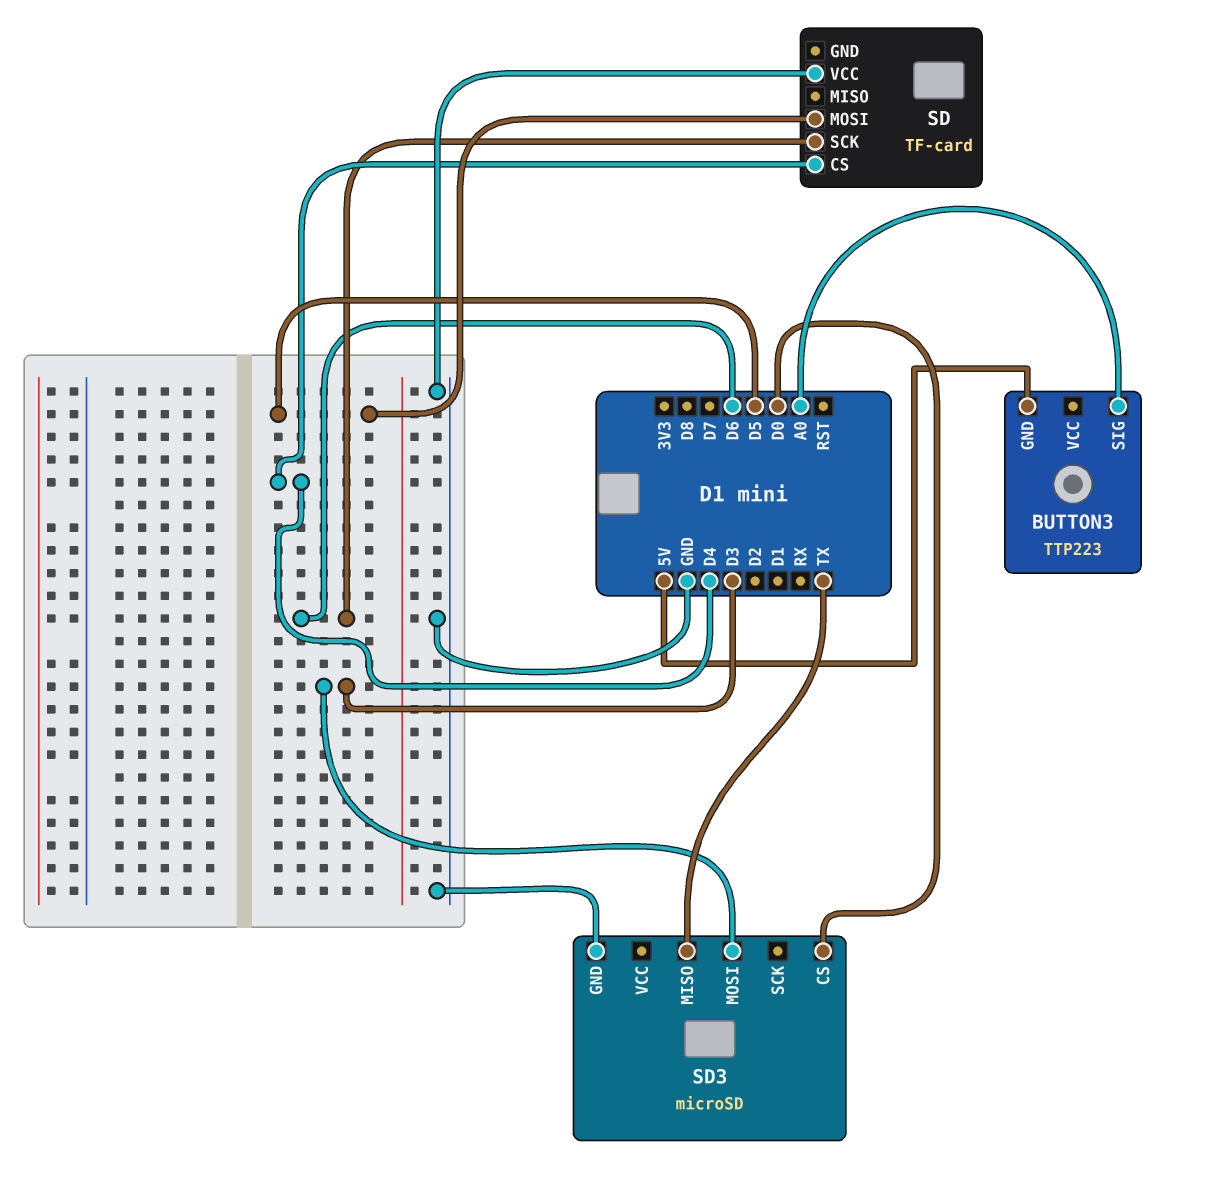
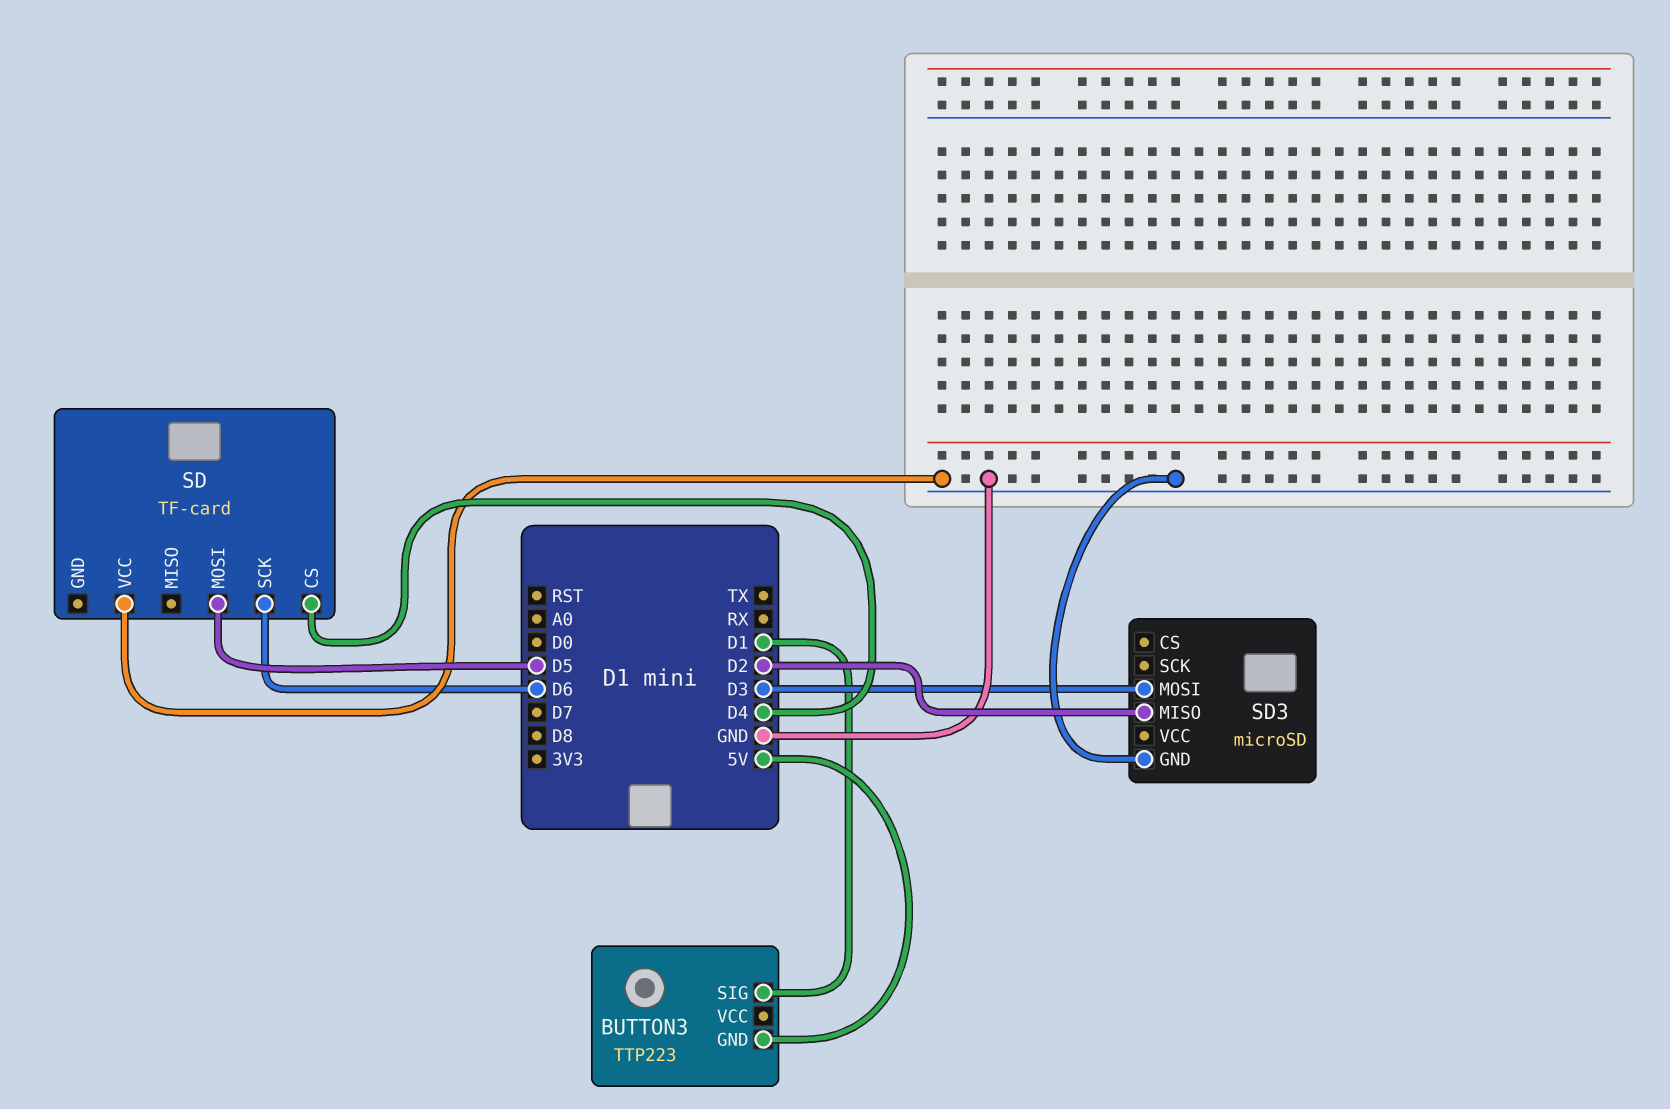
BUTTON3 pin SIG: A0 -> D1
SD3 pin CS: D0 -> none
SD3 pin MISO: TX -> D2

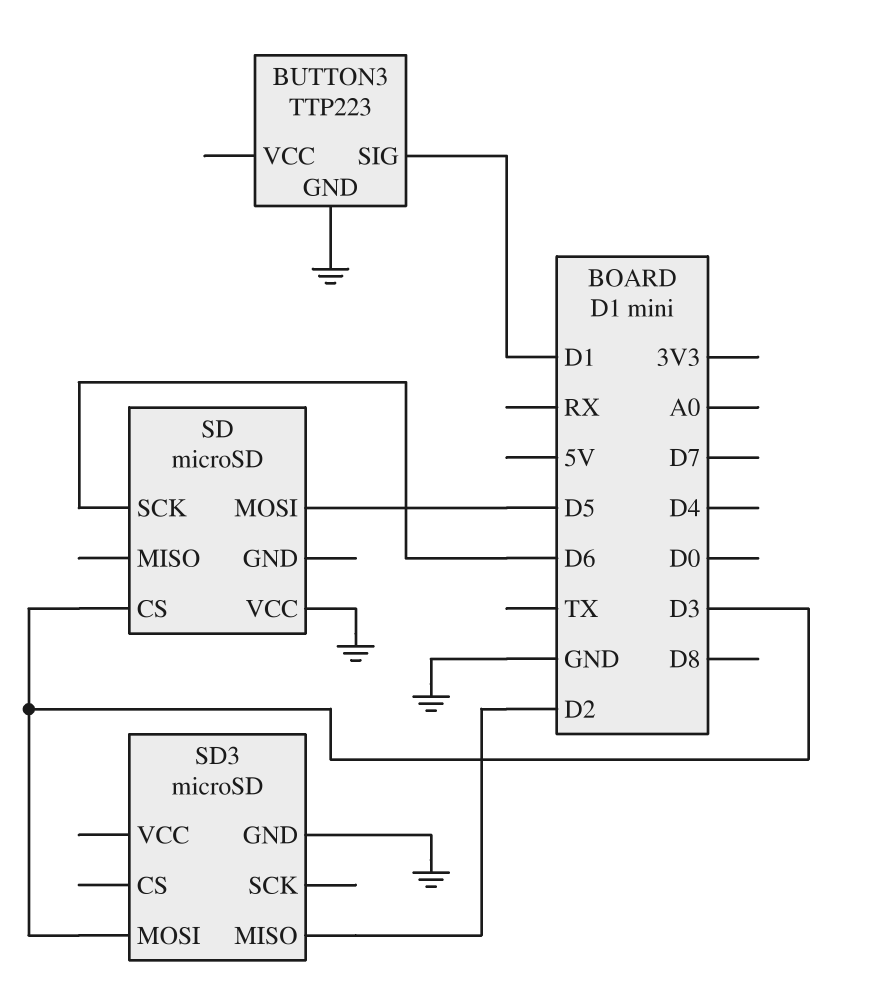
BUTTON3 pin GND: 5V -> GND
SD: TF-card -> microSD
SD pin CS: D4 -> D3

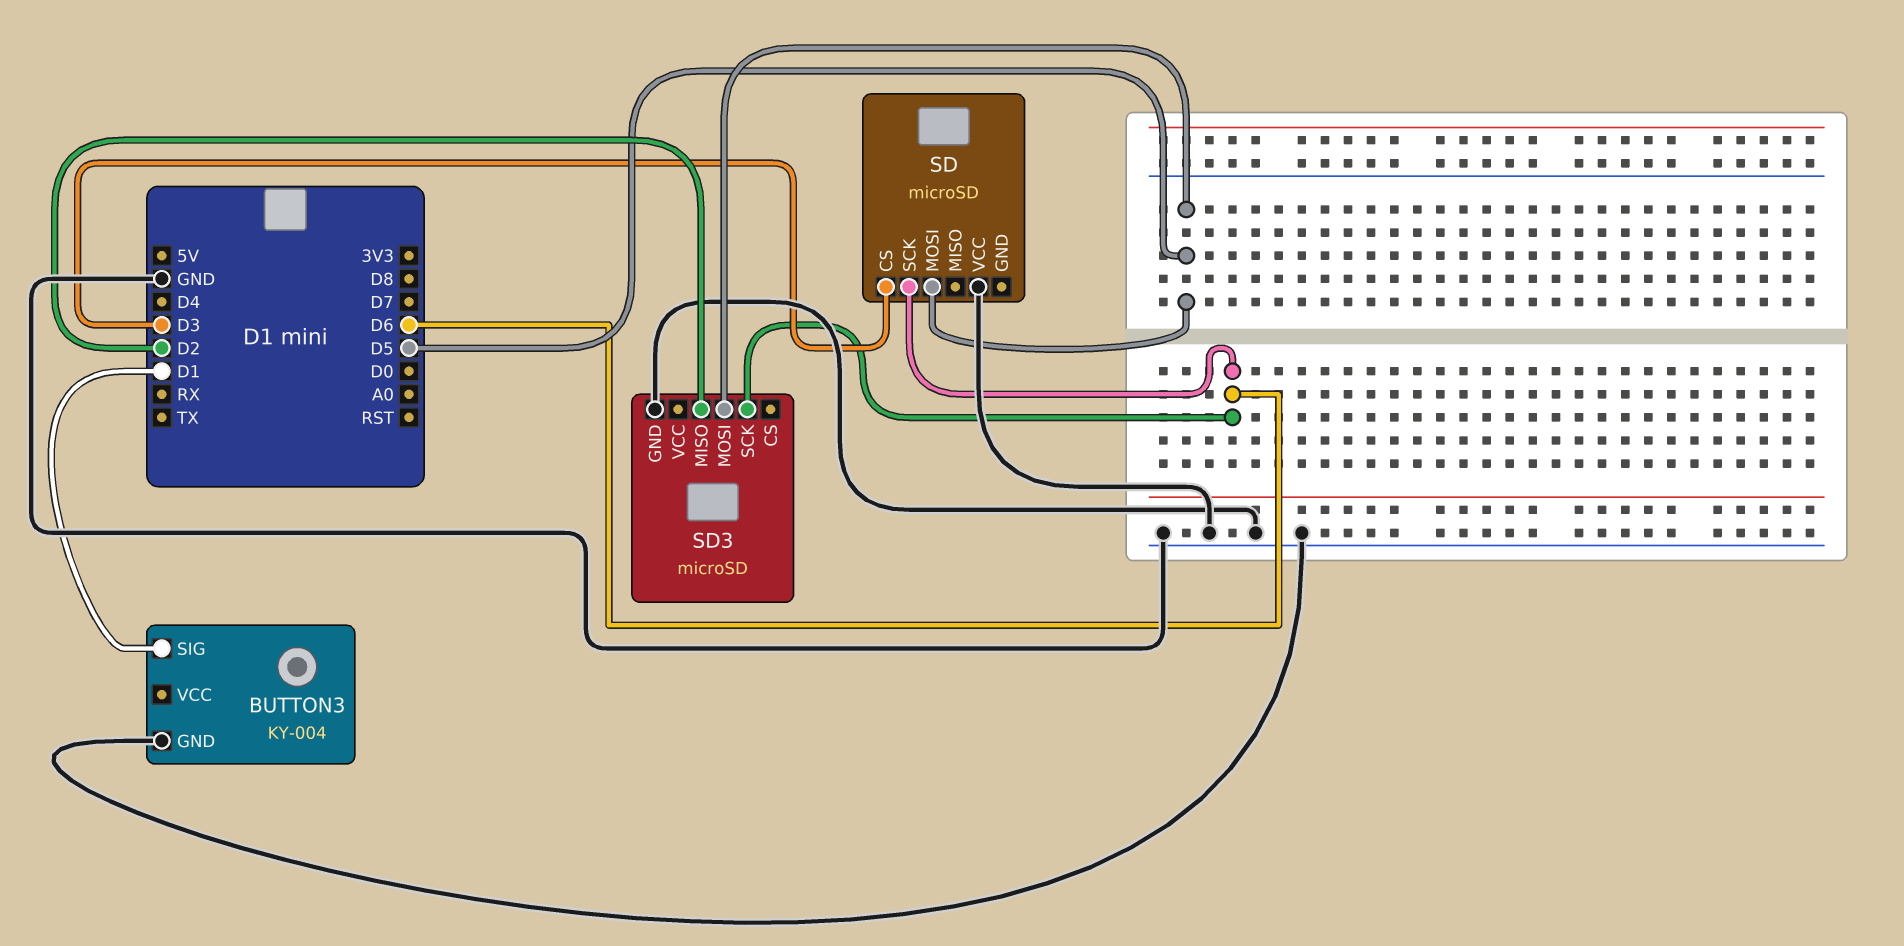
BUTTON3: TTP223 -> KY-004
SD3 pin MOSI: D3 -> D5
SD3 pin SCK: none -> D6

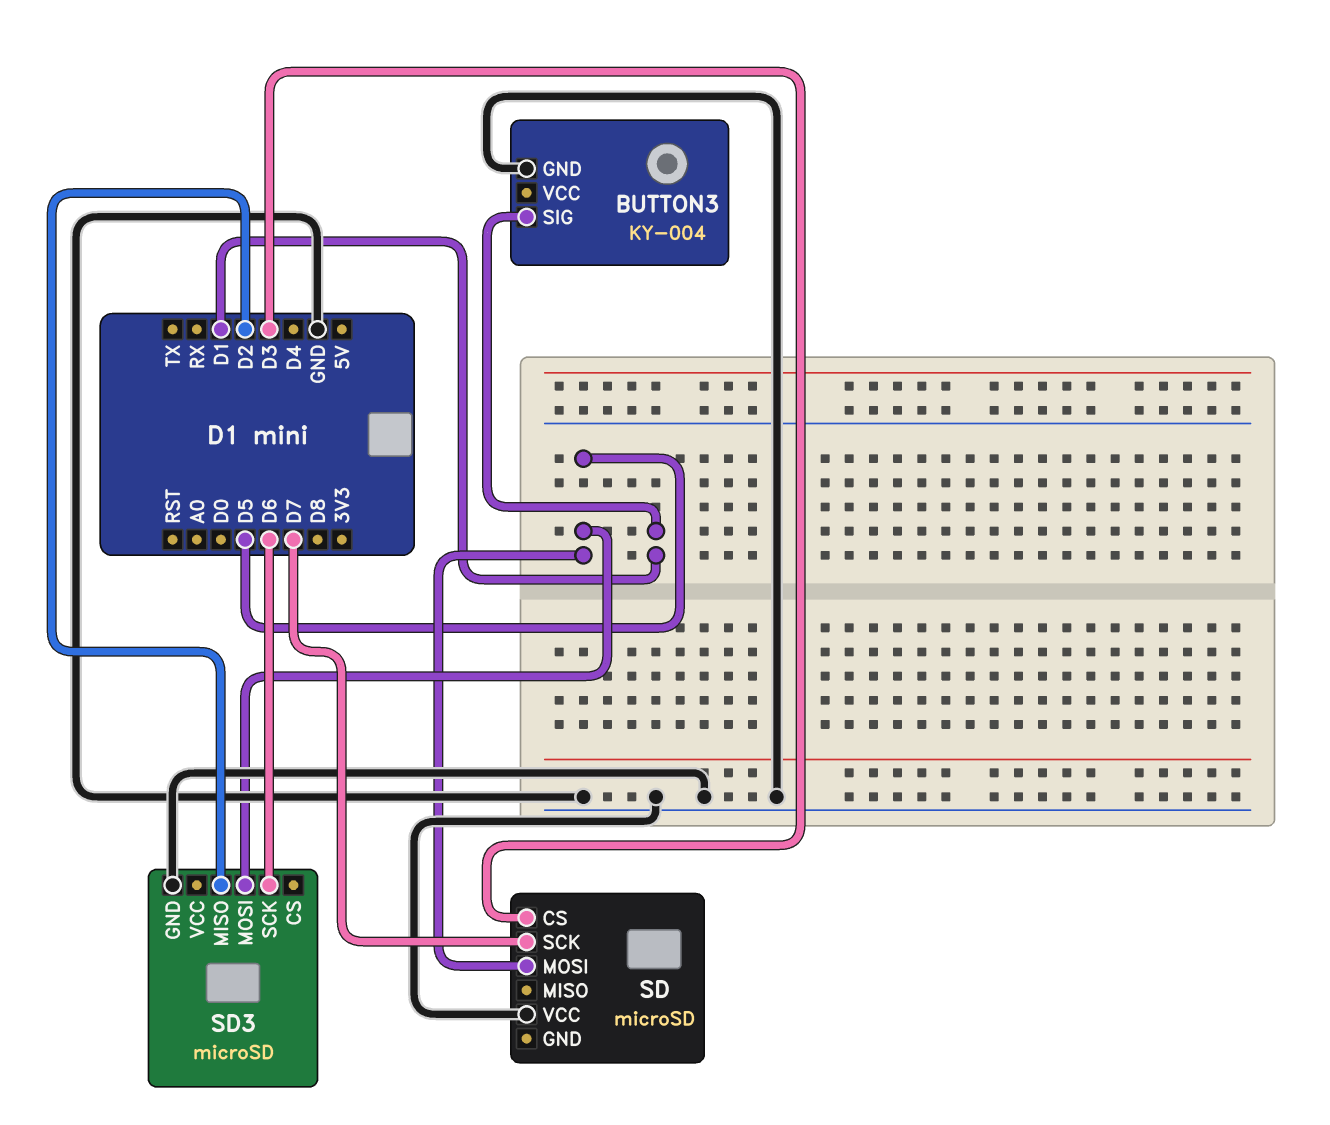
SD pin SCK: D6 -> D7

